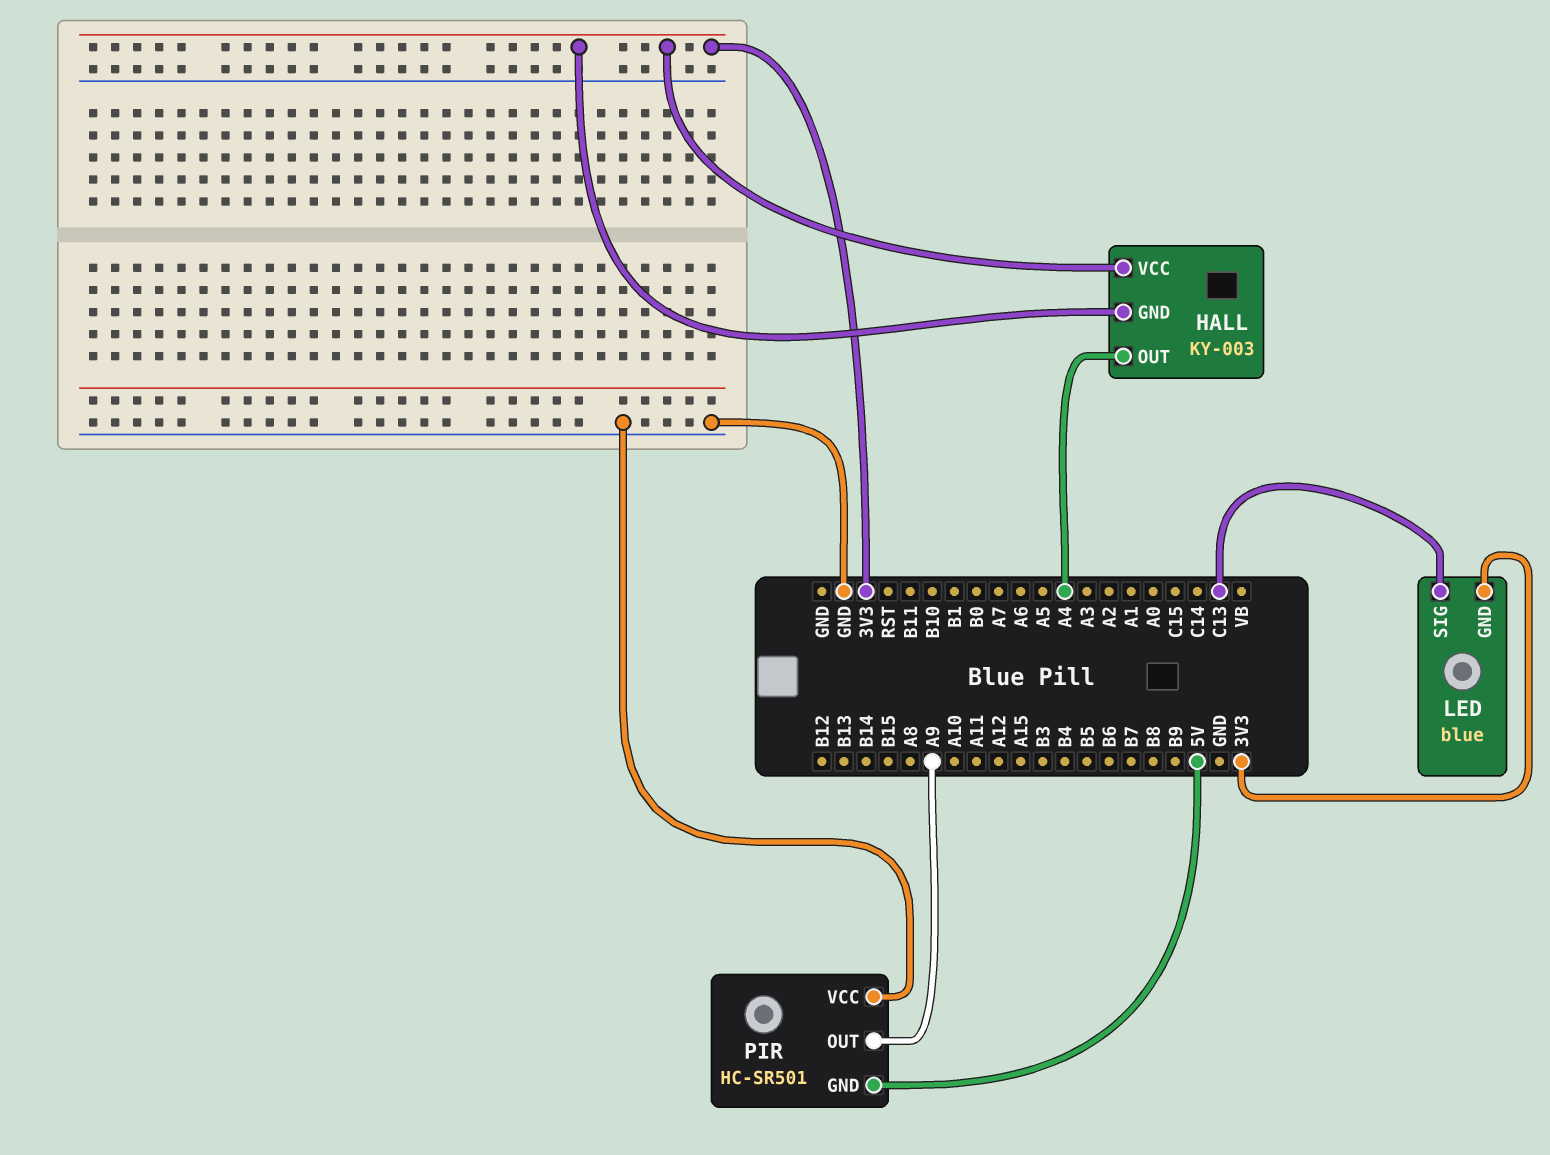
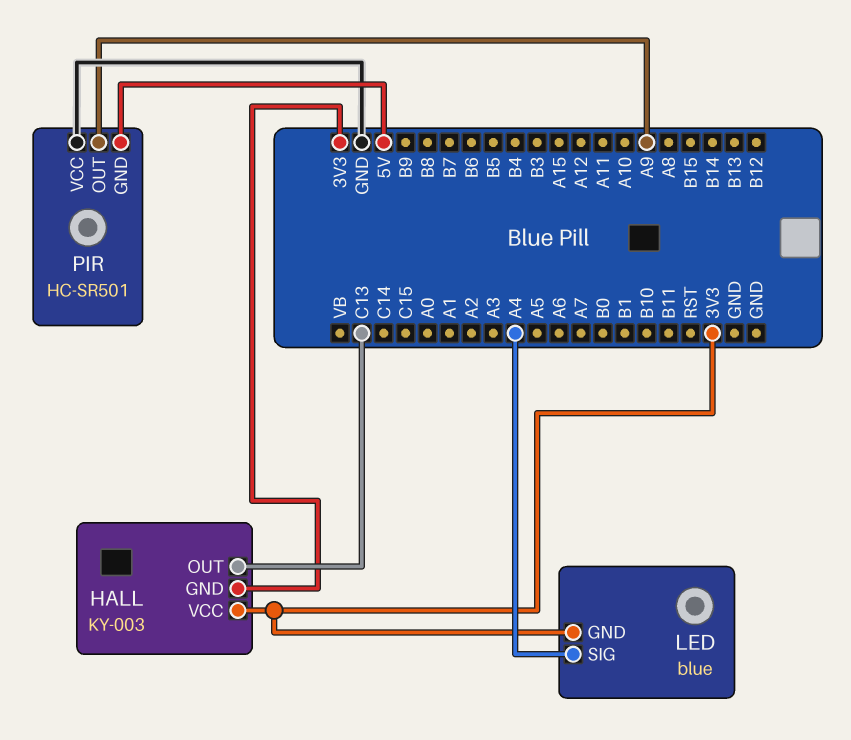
HALL pin OUT: A4 -> C13
LED pin SIG: C13 -> A4

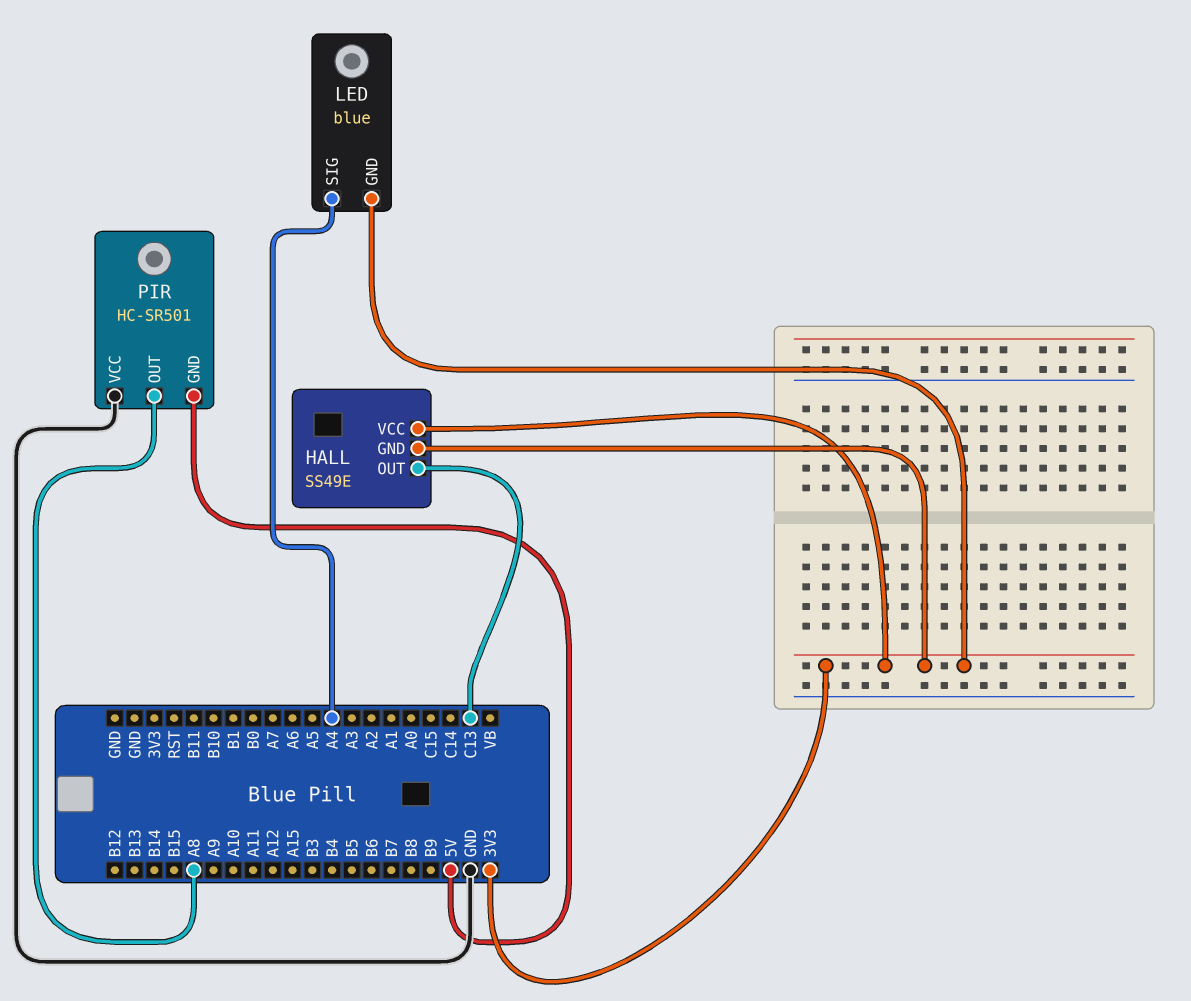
HALL: KY-003 -> SS49E
PIR pin OUT: A9 -> A8

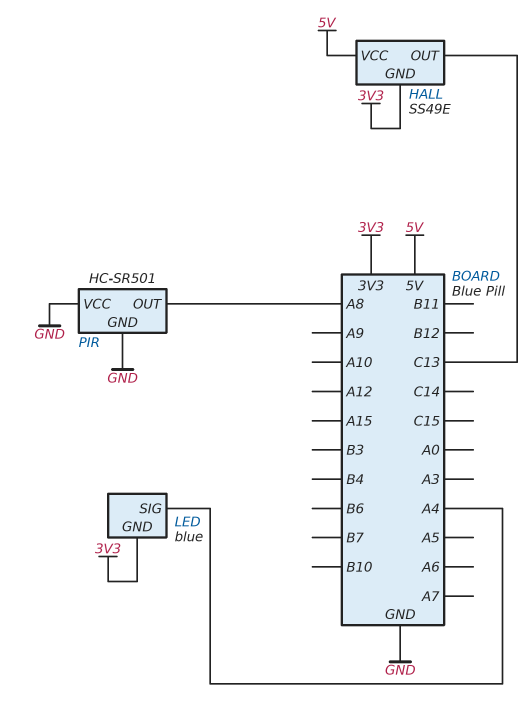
HALL pin VCC: 3V3 -> 5V
PIR pin GND: 5V -> GND

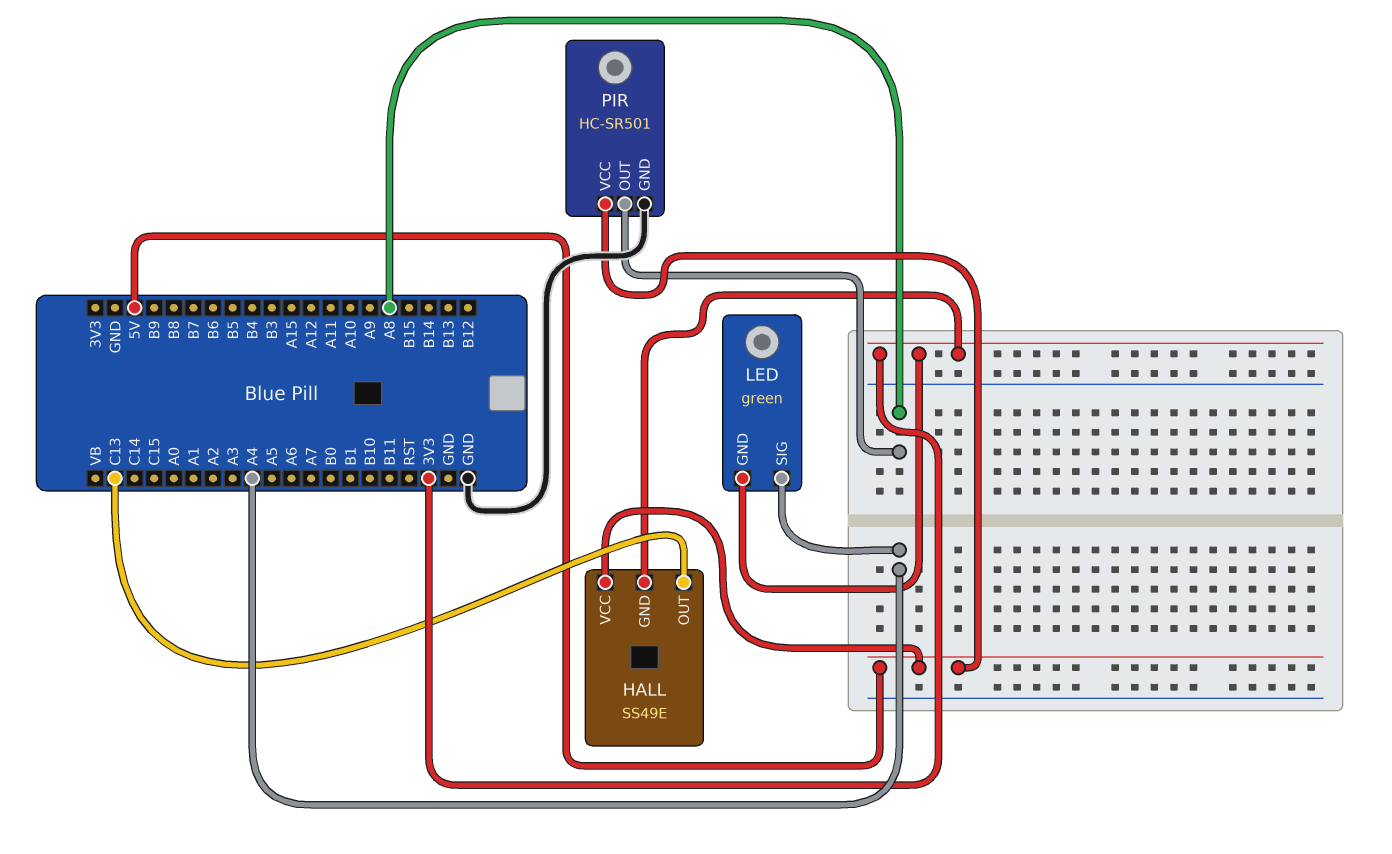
LED: blue -> green
PIR pin VCC: GND -> 5V

